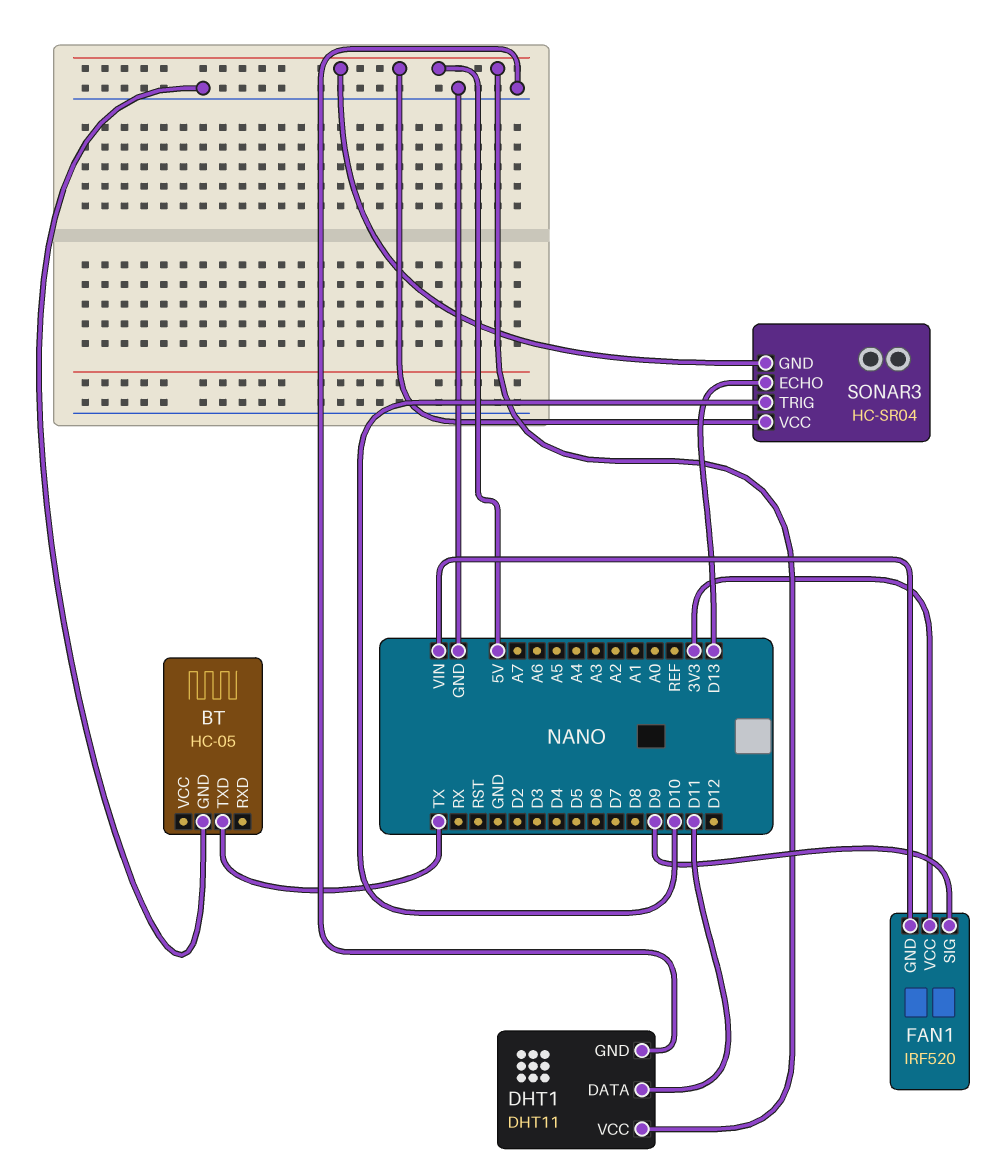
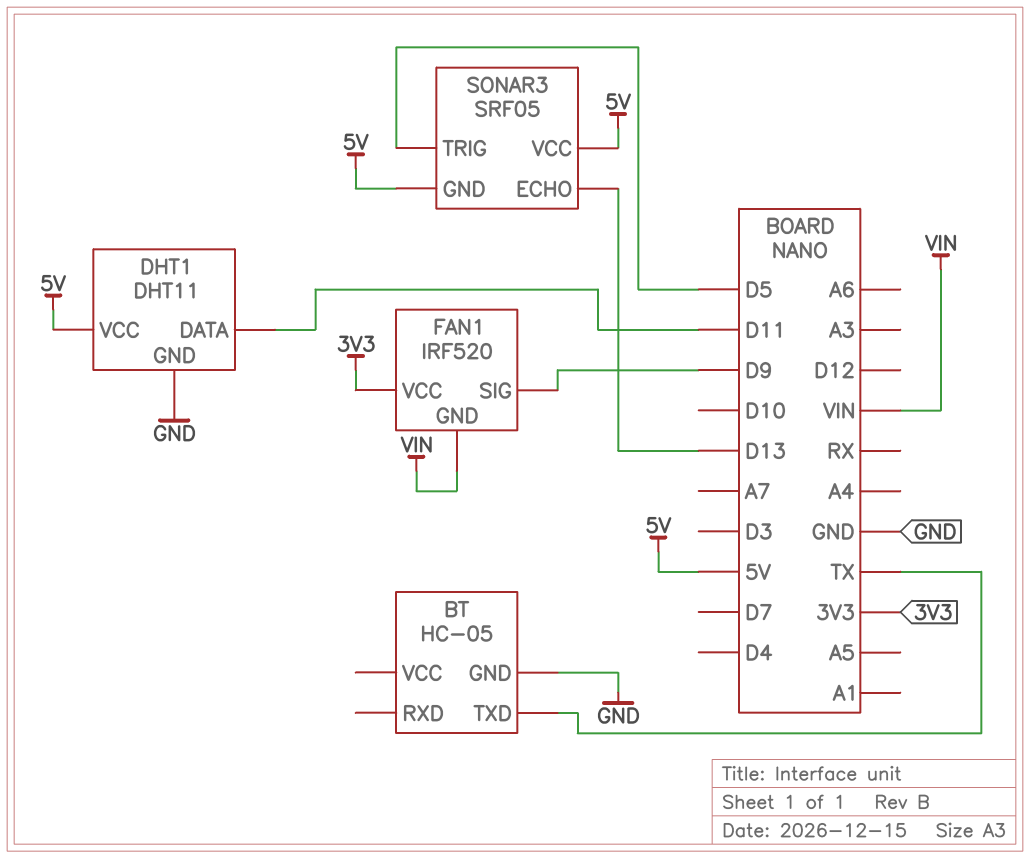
SONAR3: HC-SR04 -> SRF05
SONAR3 pin TRIG: D10 -> D5

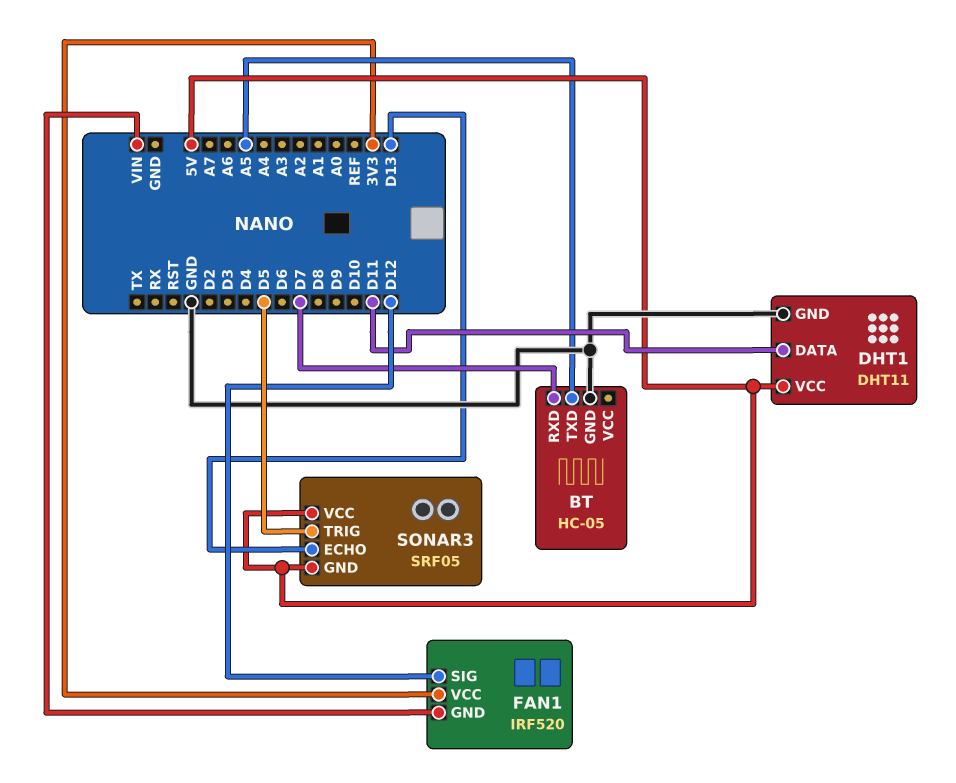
BT pin RXD: none -> D7
BT pin TXD: TX -> A5
FAN1 pin SIG: D9 -> D12

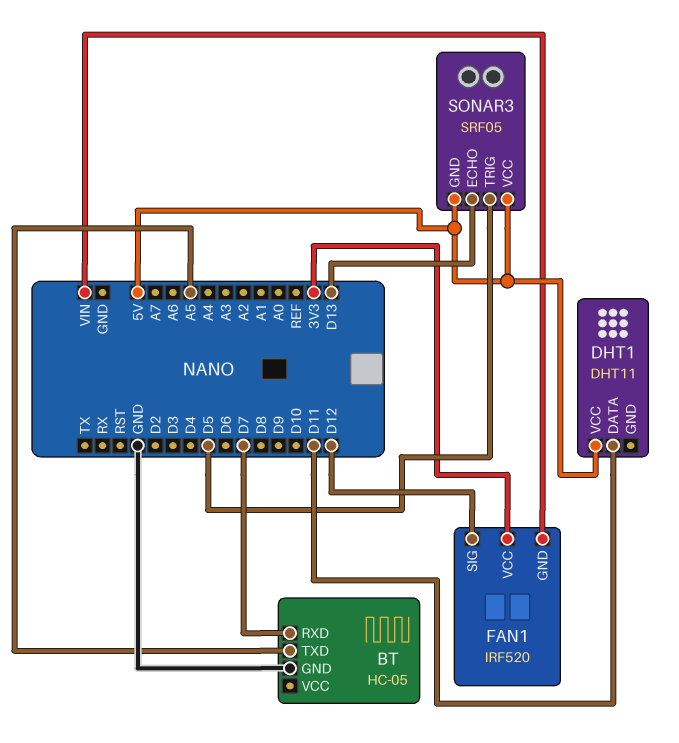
DHT1 pin GND: GND -> none

